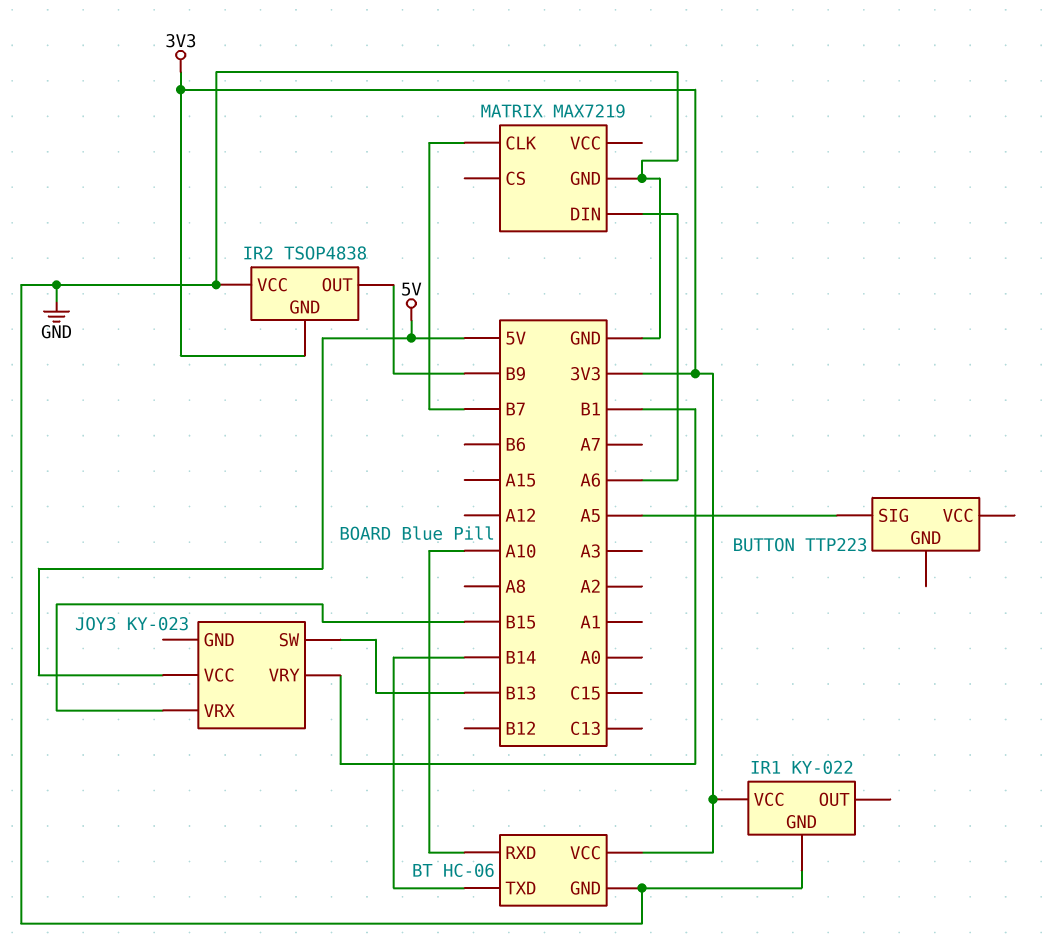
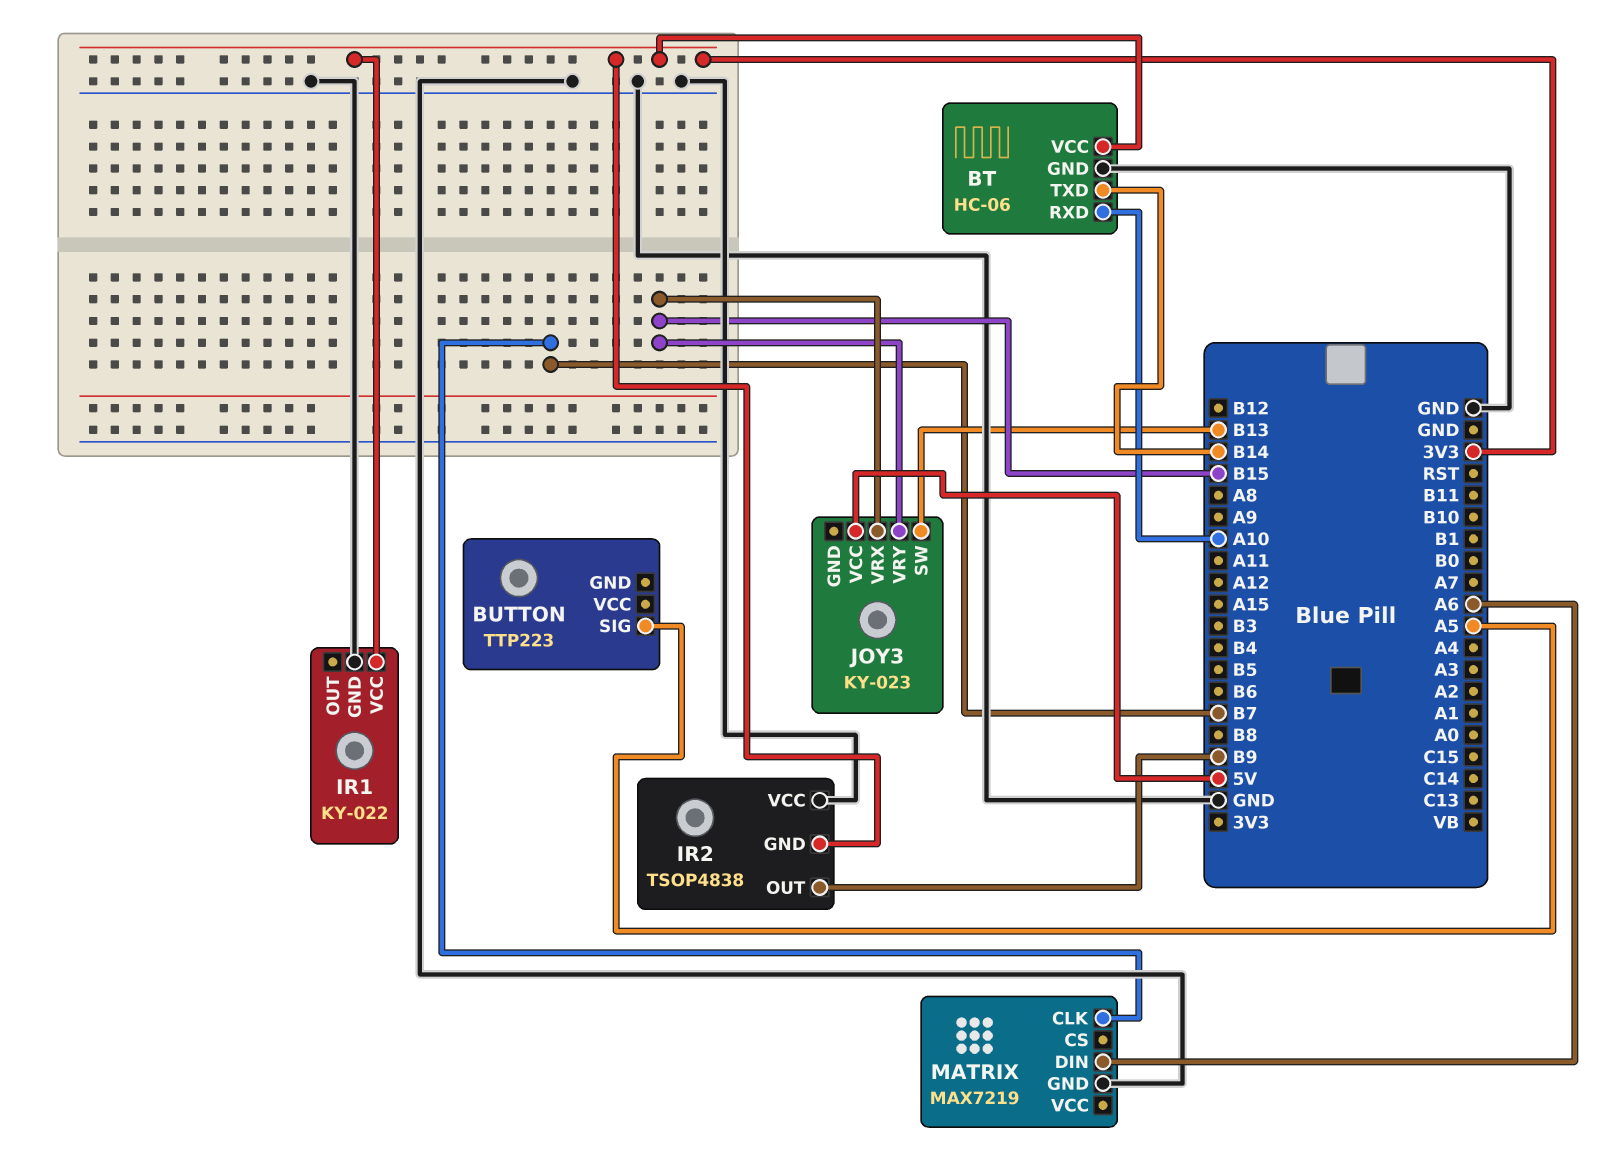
JOY3 pin VRY: B1 -> B15

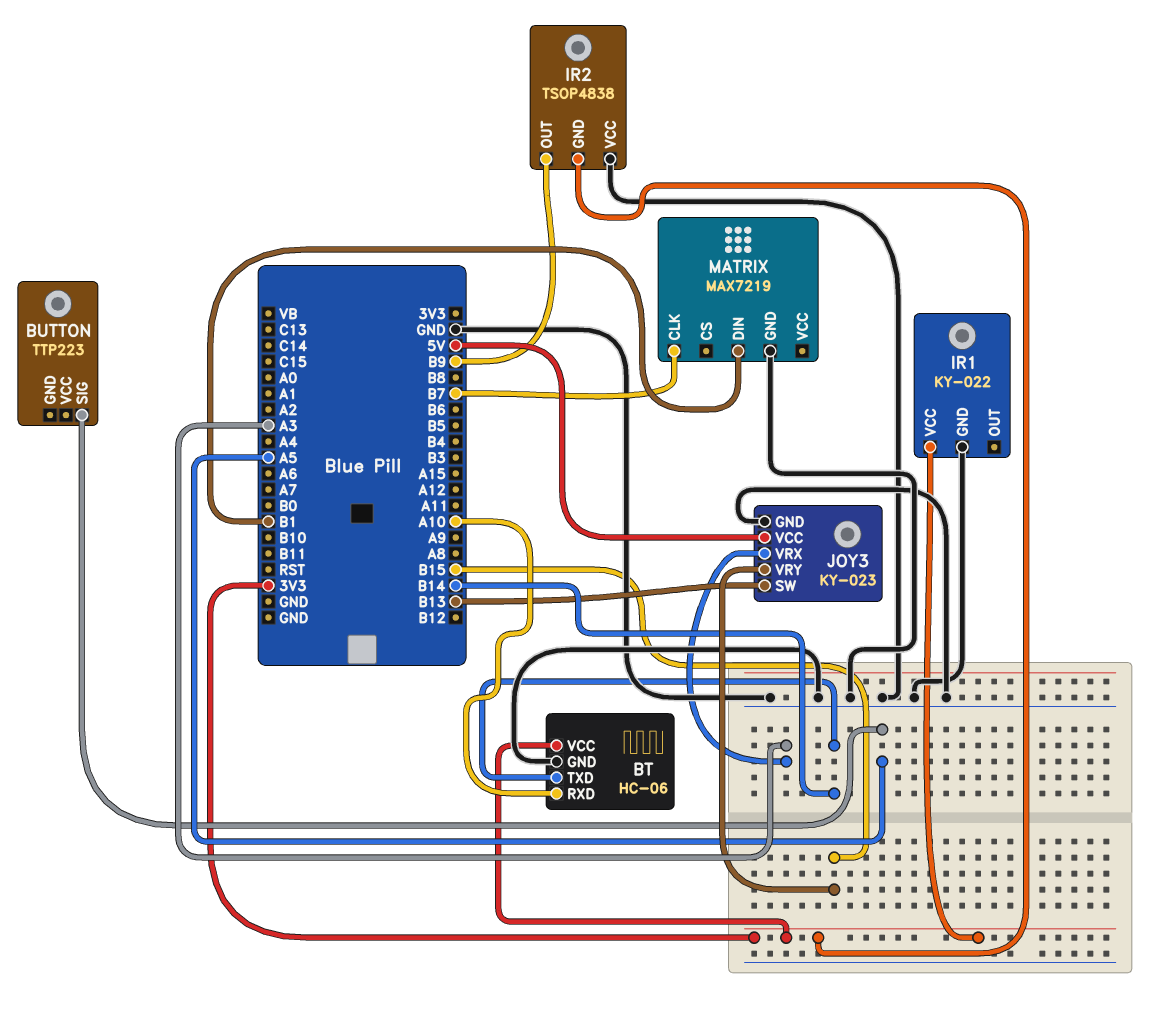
JOY3 pin GND: none -> GND
JOY3 pin VRX: B15 -> A3
MATRIX pin DIN: A6 -> B1

